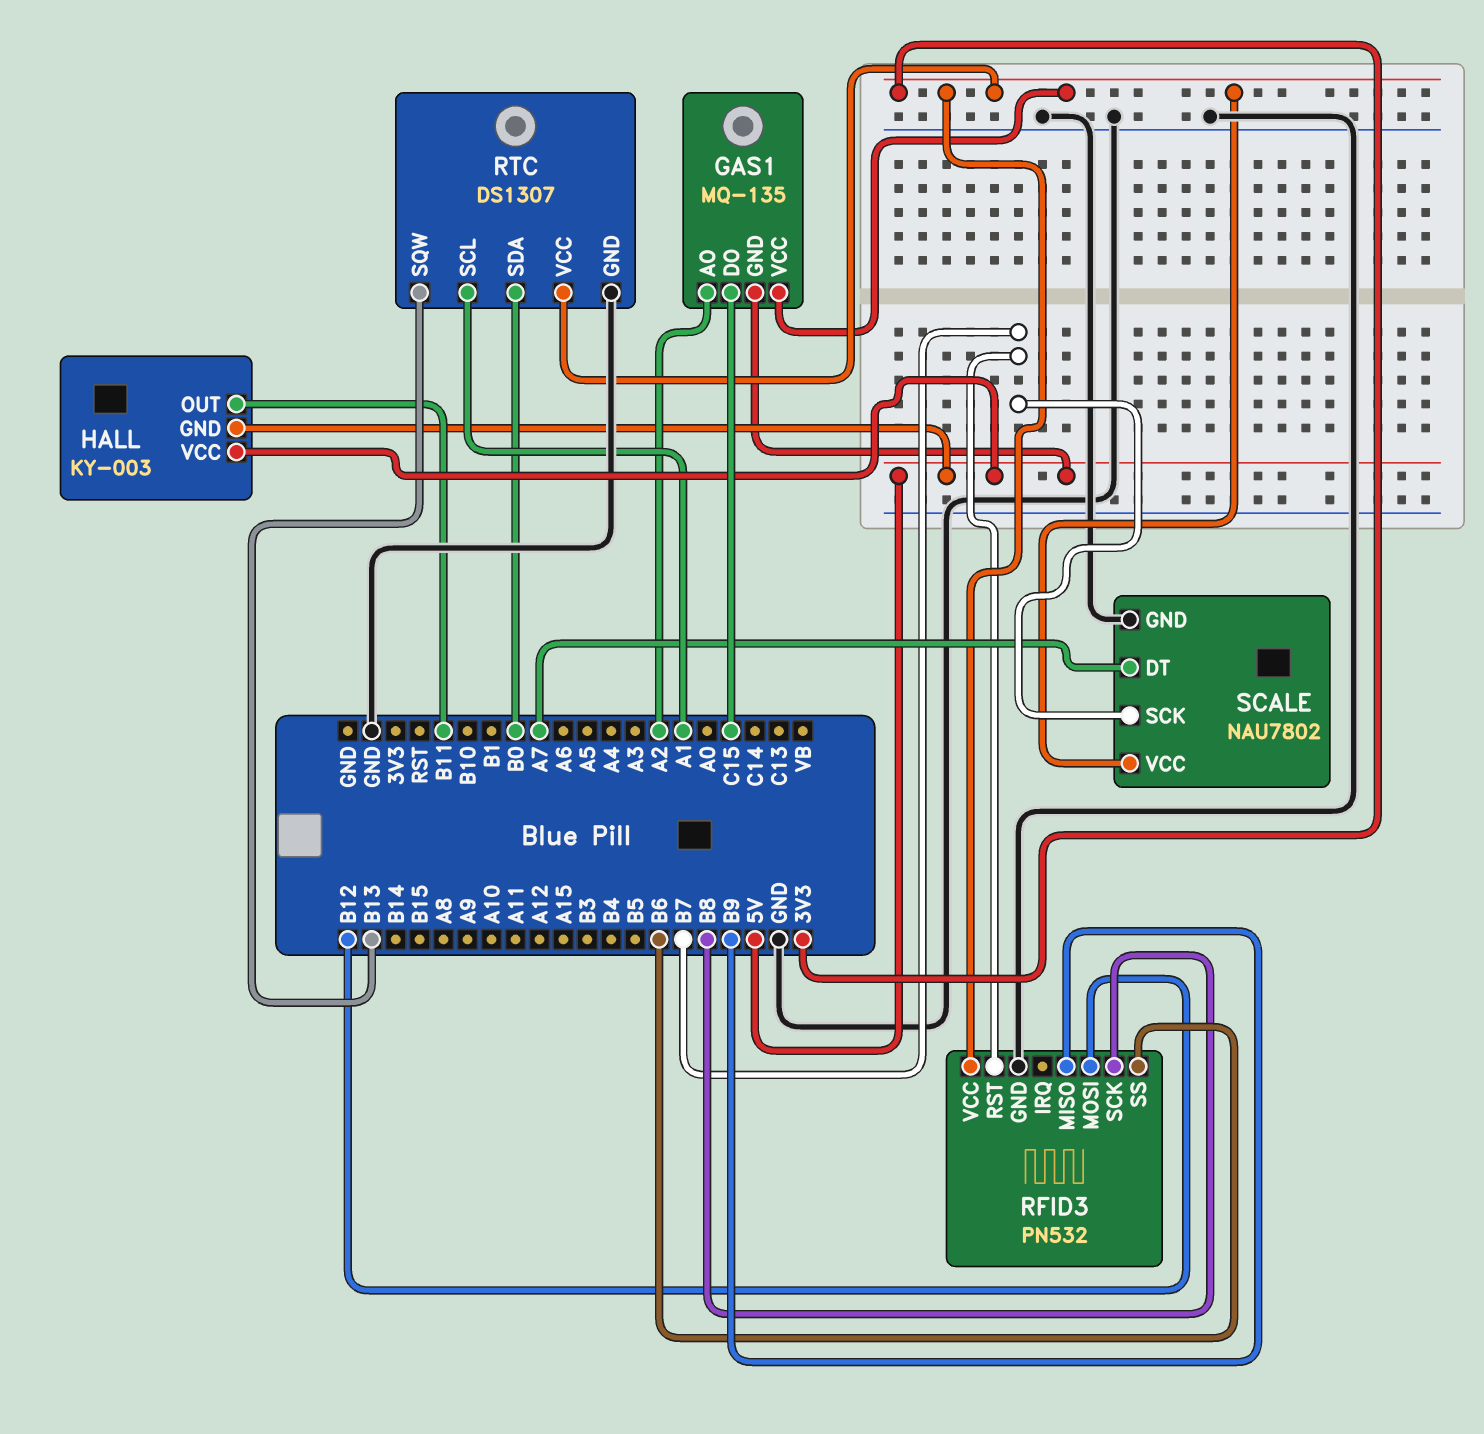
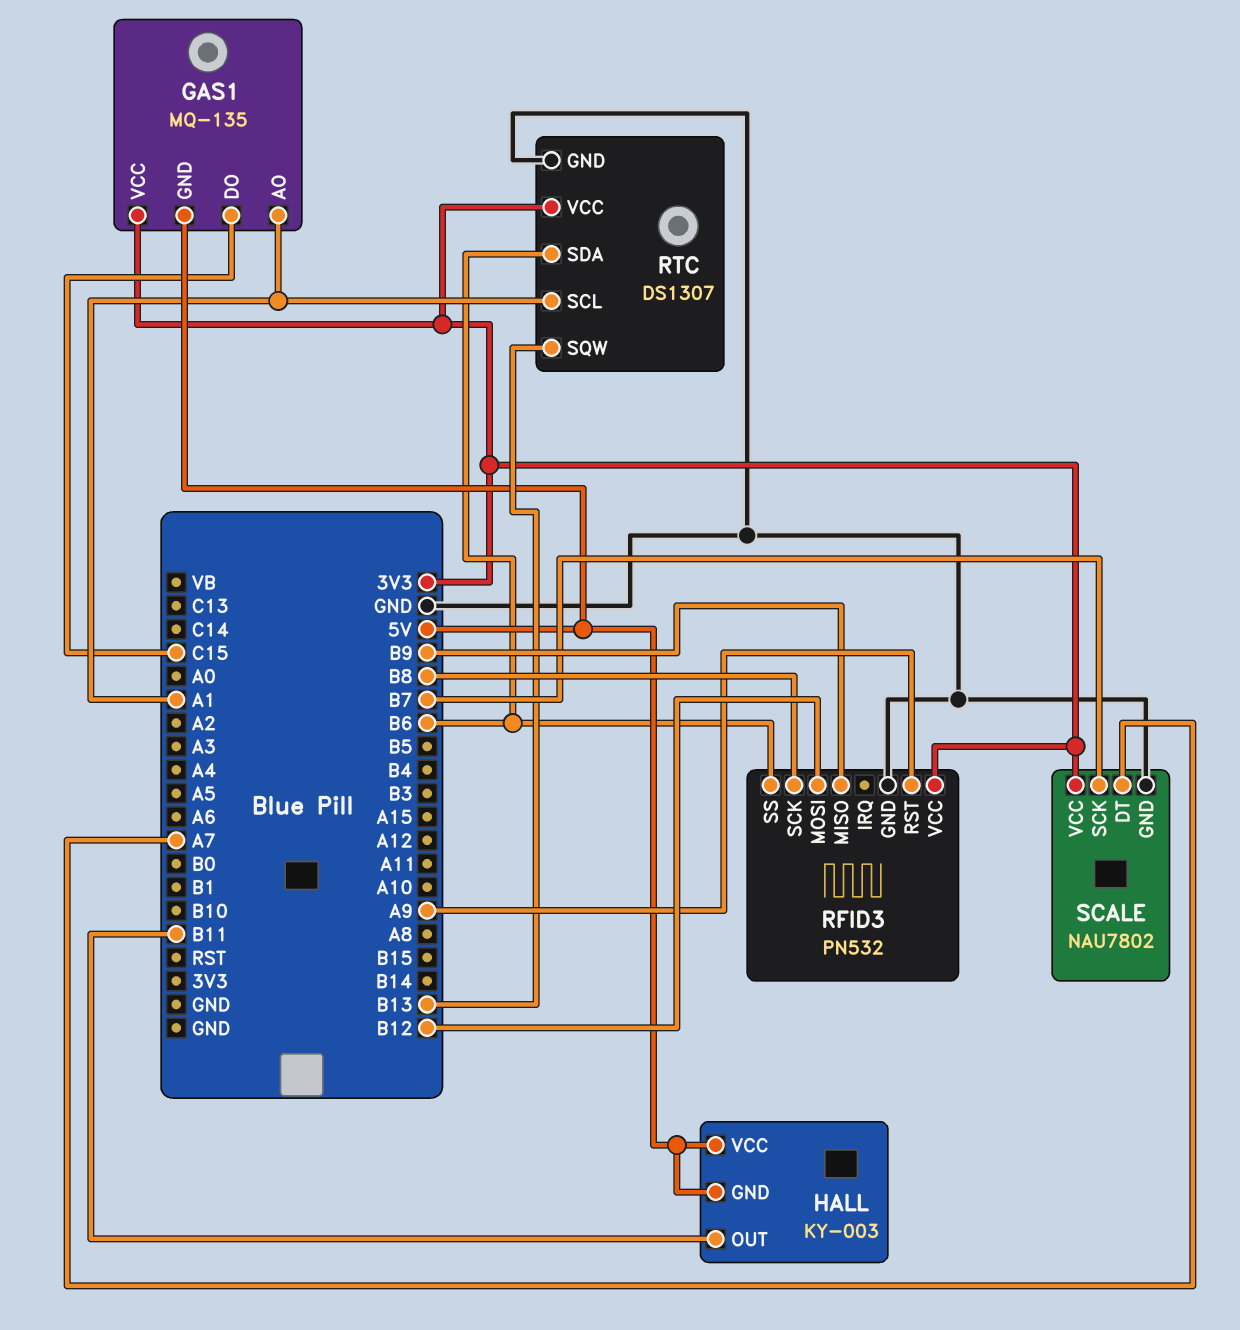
GAS1 pin AO: A2 -> A1
RFID3 pin RST: B7 -> A9
RTC pin SDA: B0 -> B6

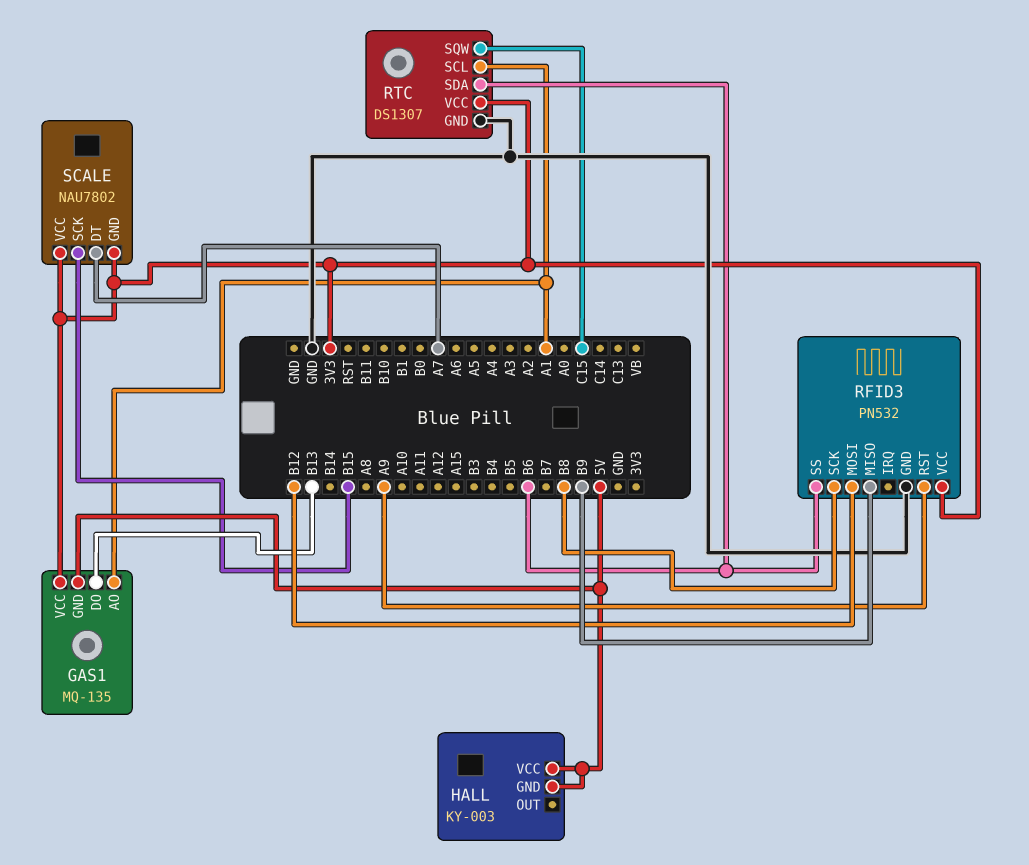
GAS1 pin DO: C15 -> B13
HALL pin OUT: B11 -> none
RTC pin SQW: B13 -> C15
SCALE pin GND: GND -> 3V3
SCALE pin SCK: B7 -> B15

